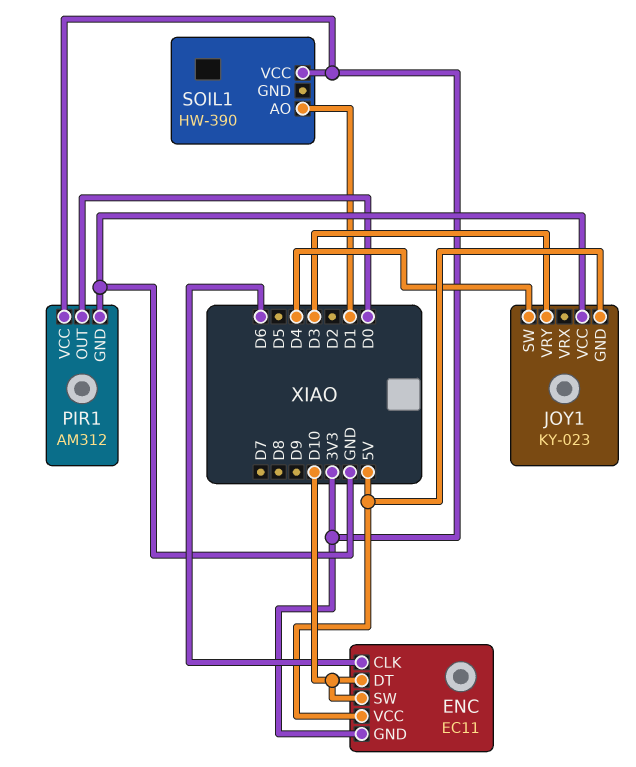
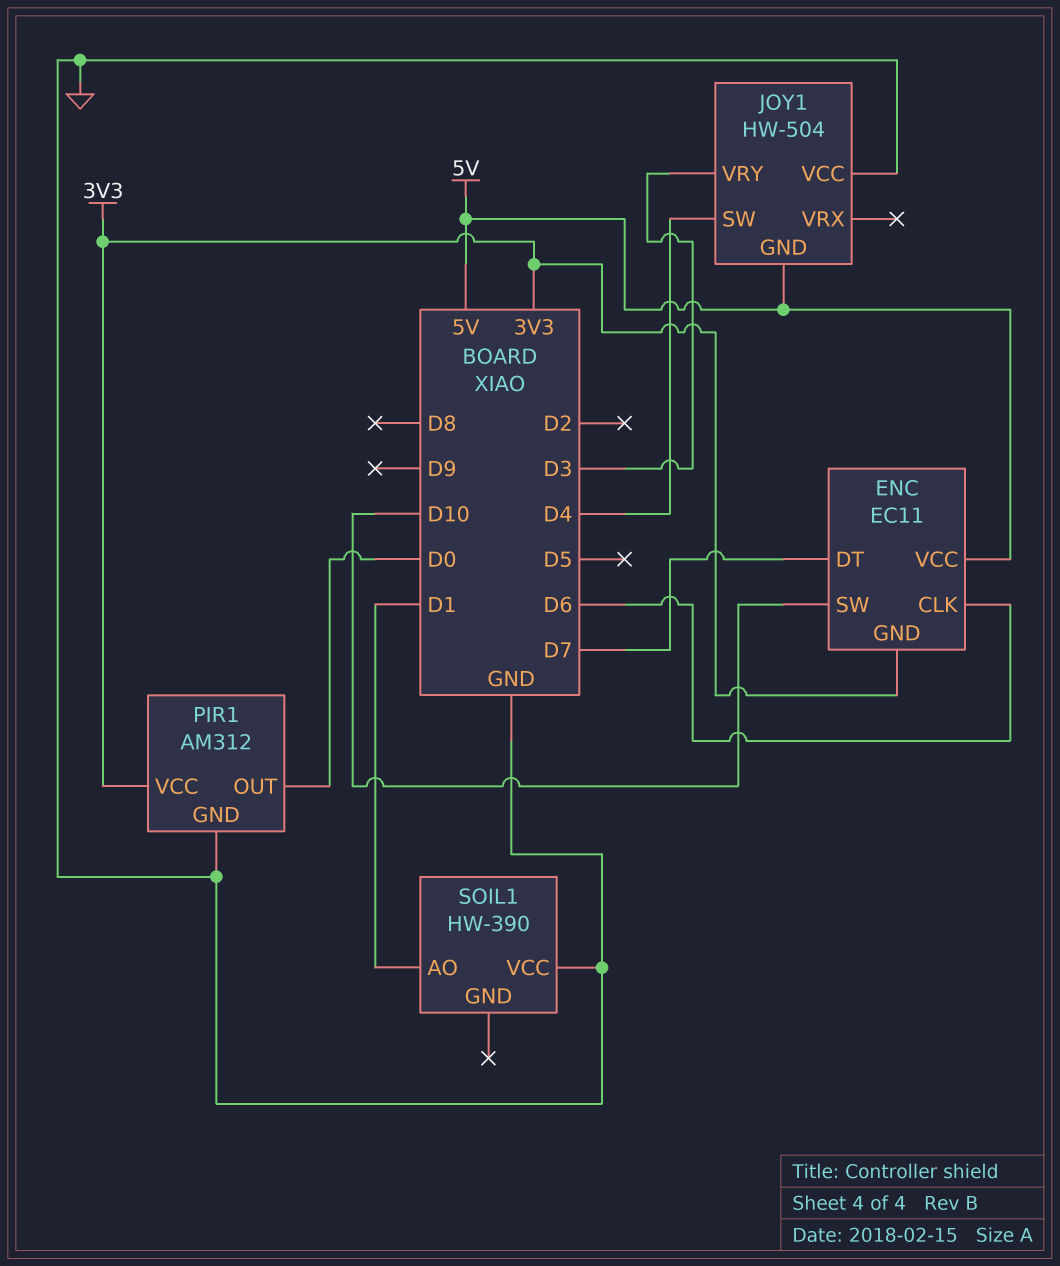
ENC pin DT: D10 -> D7
JOY1: KY-023 -> HW-504
SOIL1 pin VCC: 3V3 -> GND

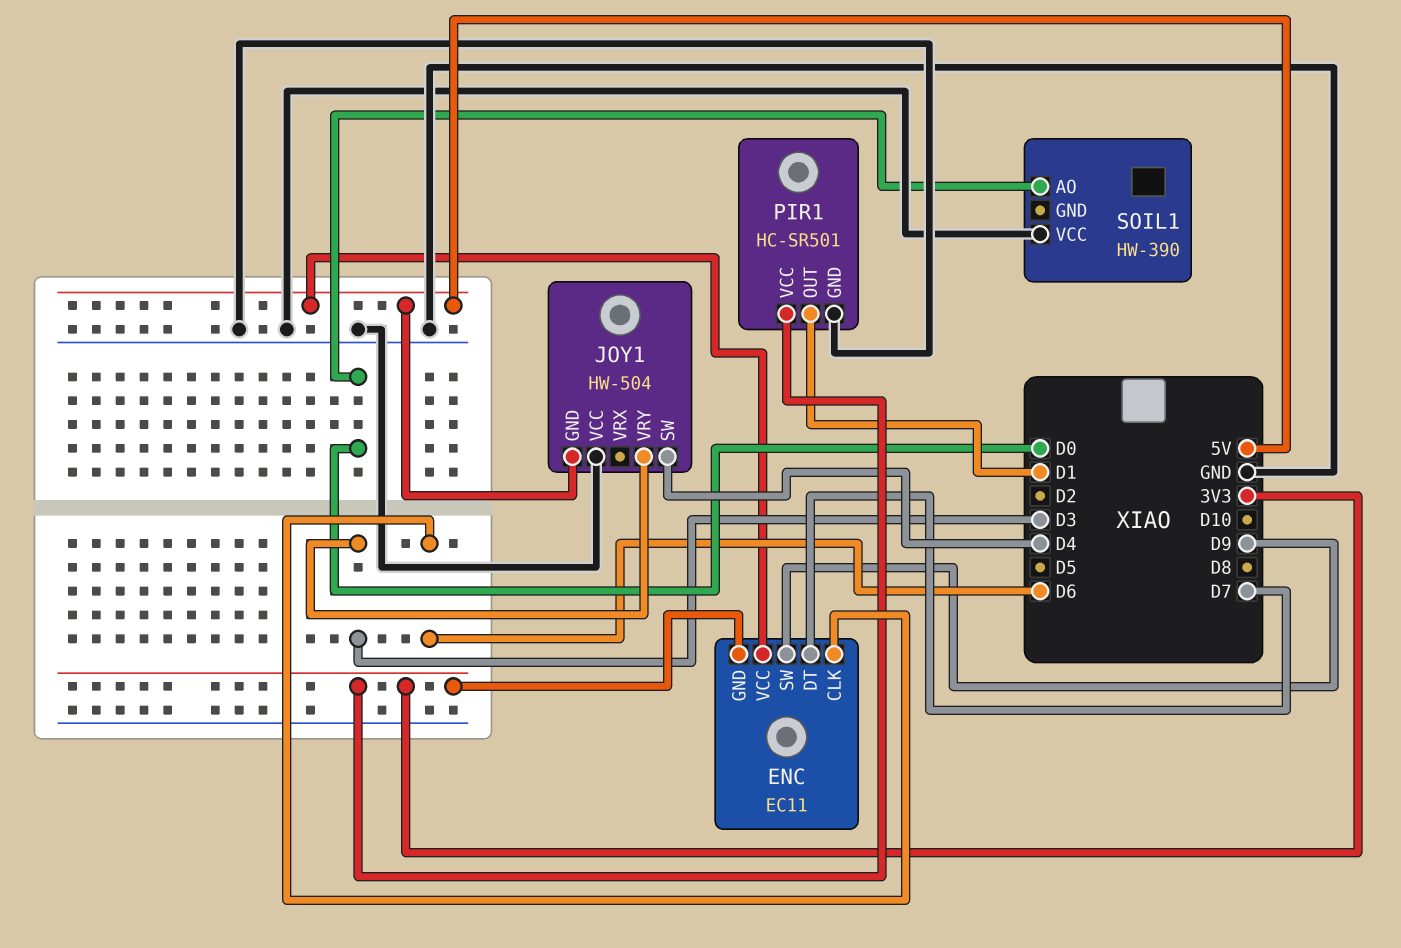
ENC pin SW: D10 -> D9
PIR1: AM312 -> HC-SR501
PIR1 pin OUT: D0 -> D1
SOIL1 pin AO: D1 -> D0

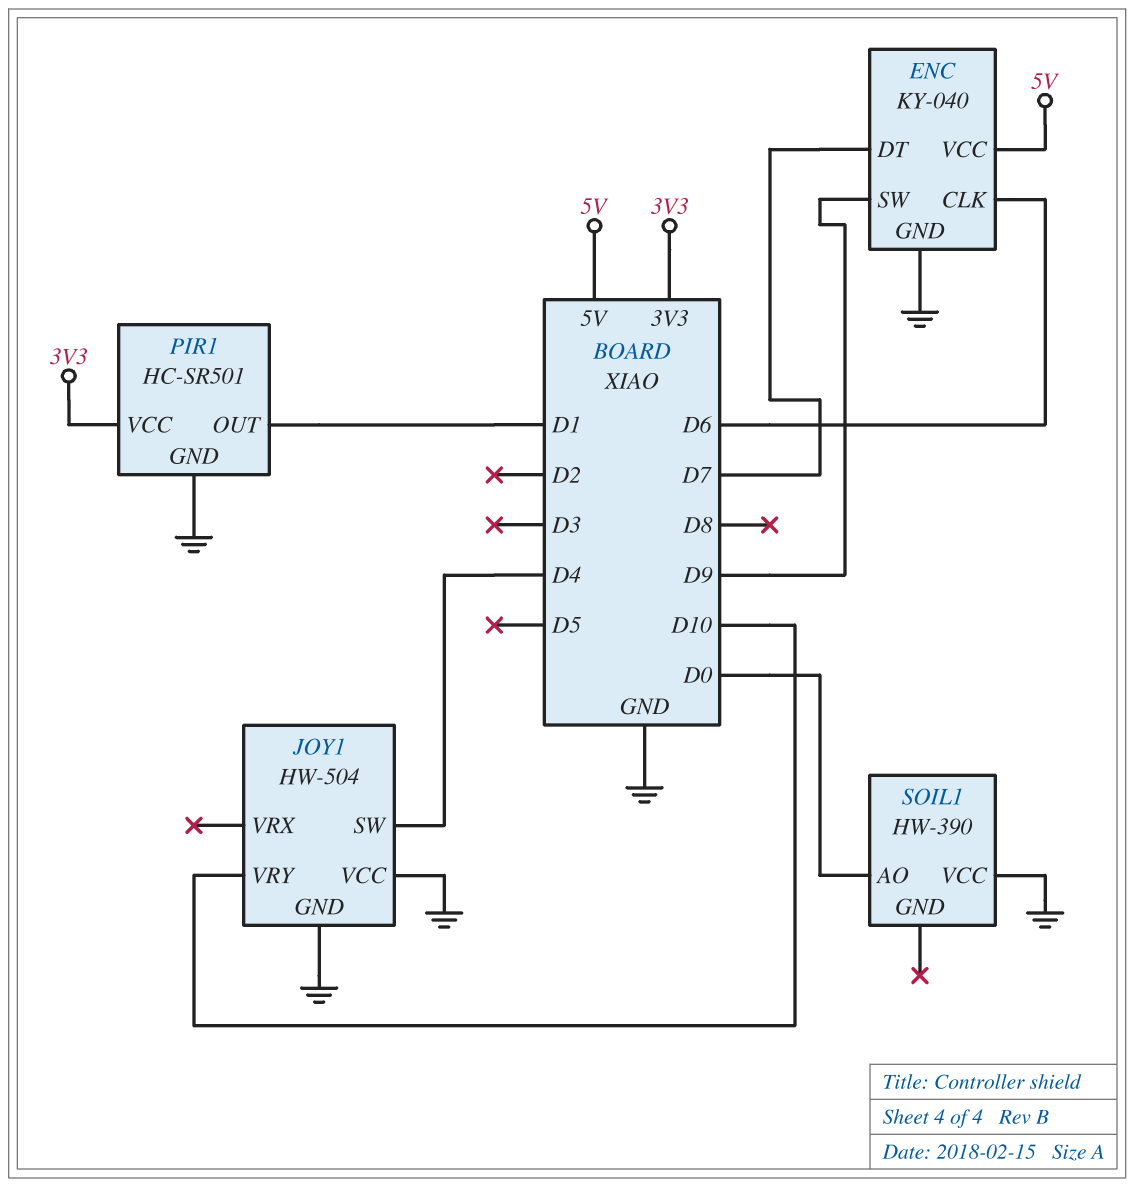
ENC: EC11 -> KY-040
ENC pin GND: 3V3 -> GND
JOY1 pin GND: 5V -> GND
JOY1 pin VRY: D3 -> D10

